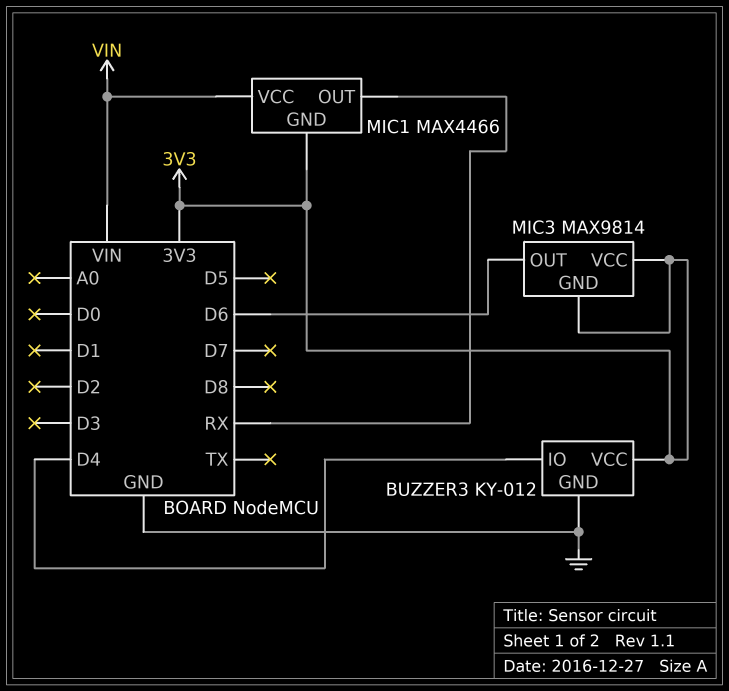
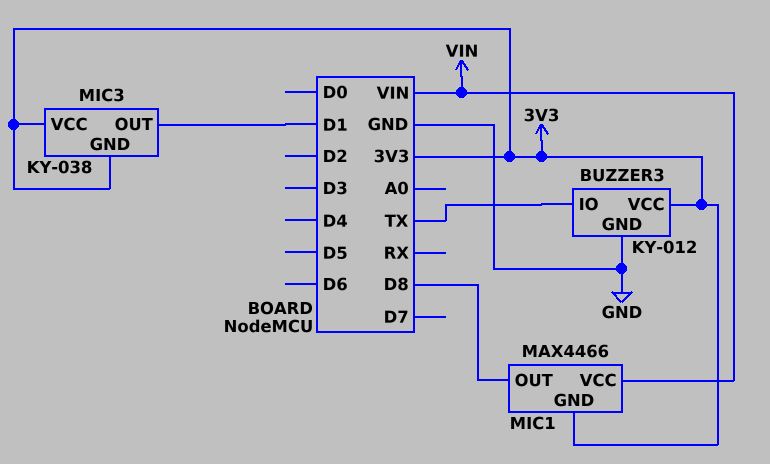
BUZZER3 pin IO: D4 -> TX
MIC1 pin OUT: RX -> D8
MIC3: MAX9814 -> KY-038
MIC3 pin OUT: D6 -> D1

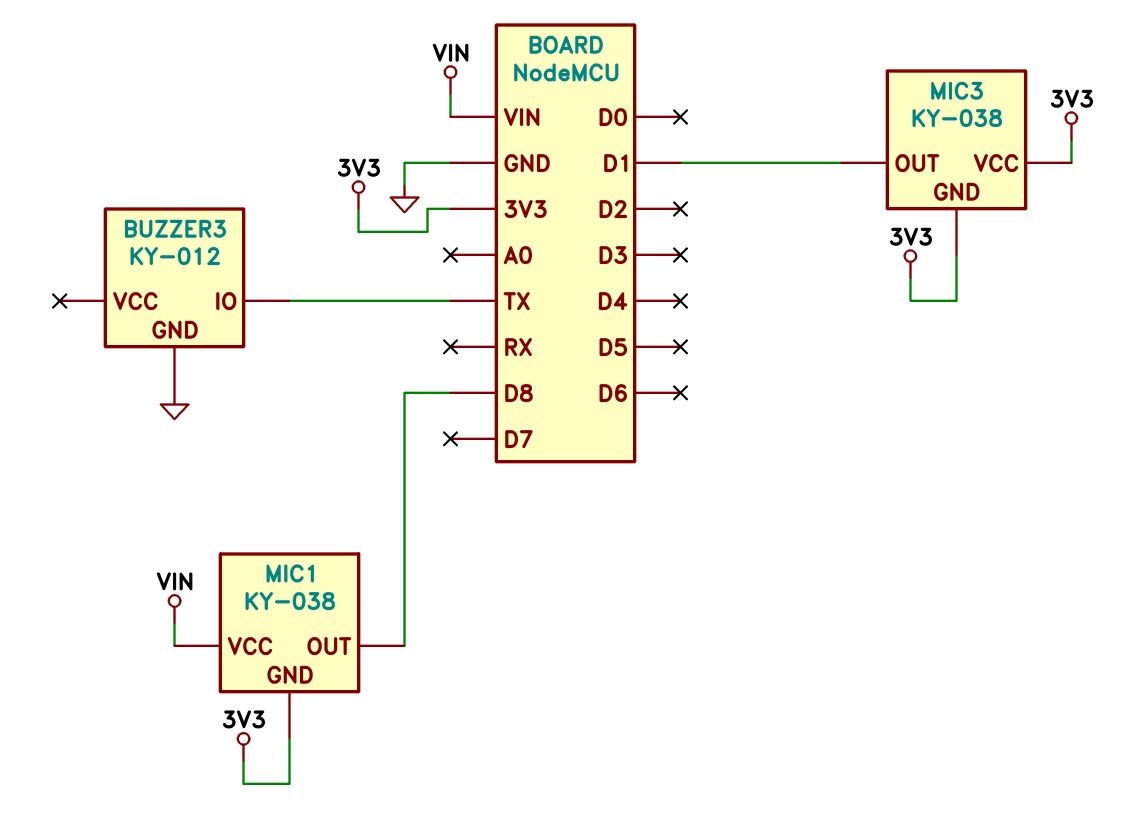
BUZZER3 pin VCC: 3V3 -> none
MIC1: MAX4466 -> KY-038

